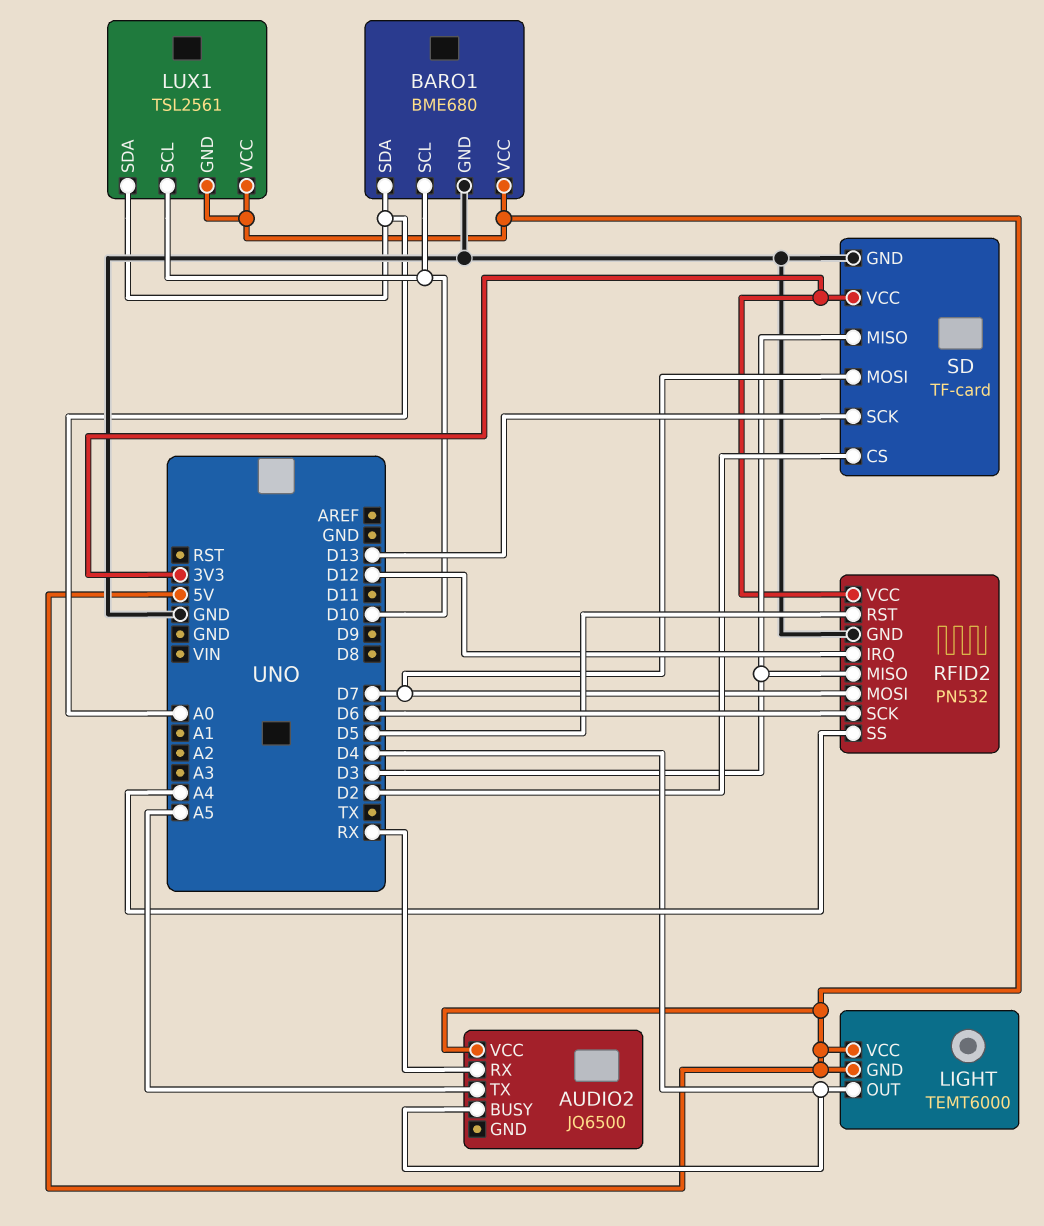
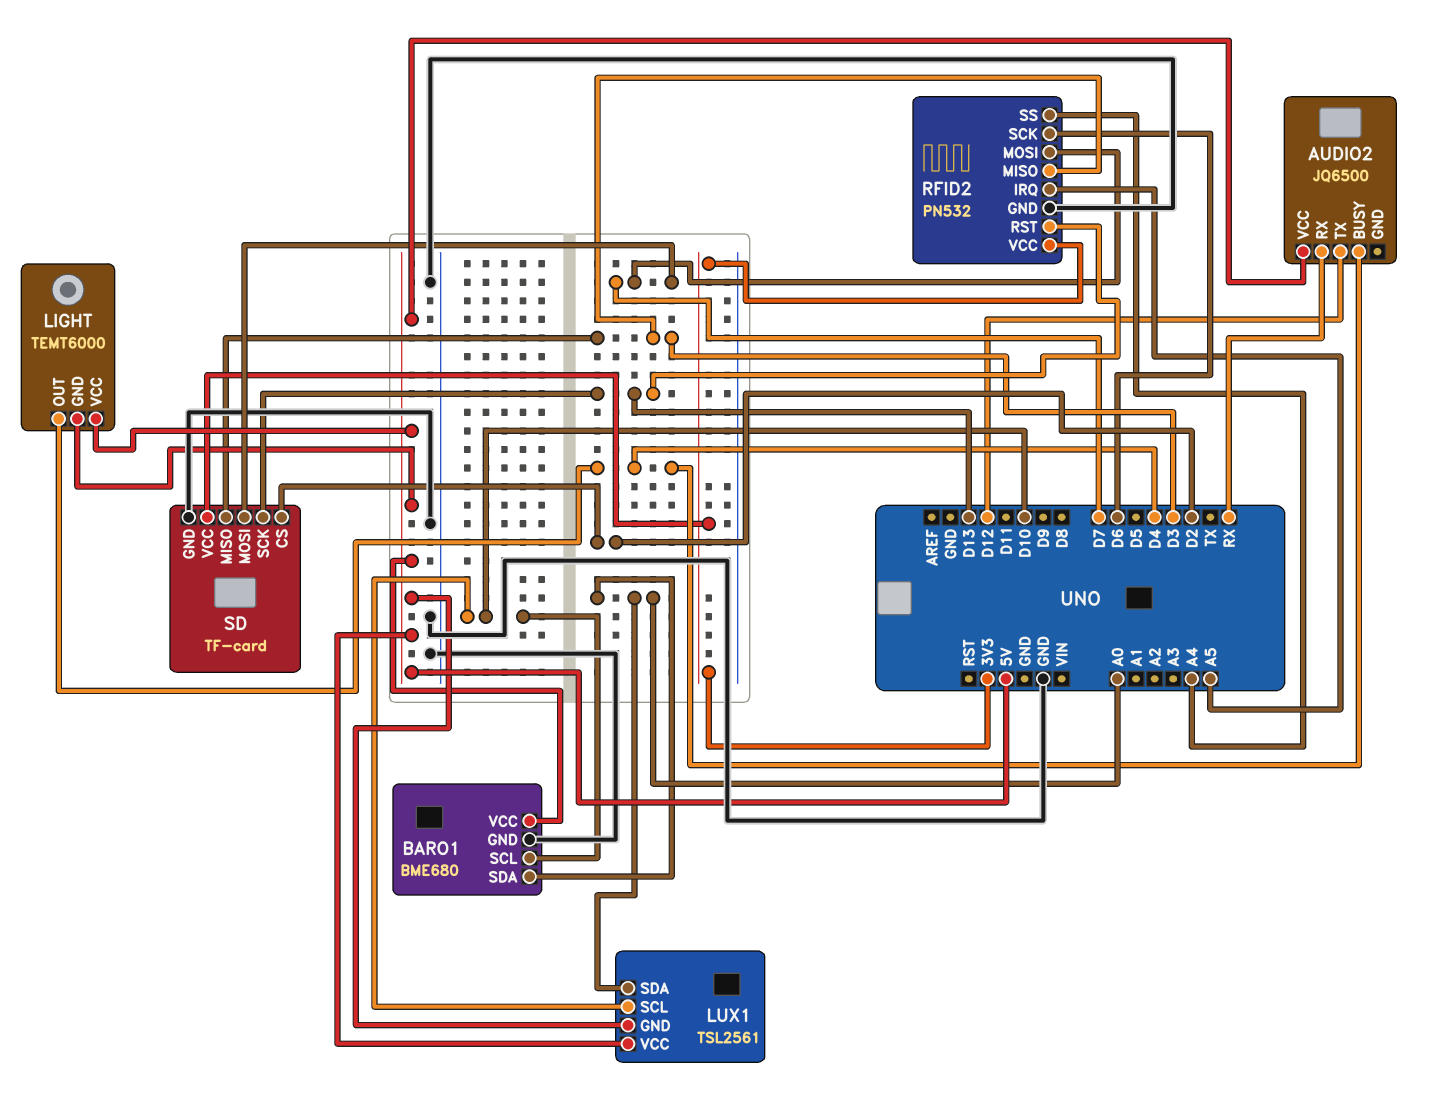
AUDIO2 pin TX: A5 -> D12
RFID2 pin IRQ: D12 -> A5
RFID2 pin RST: D5 -> D13

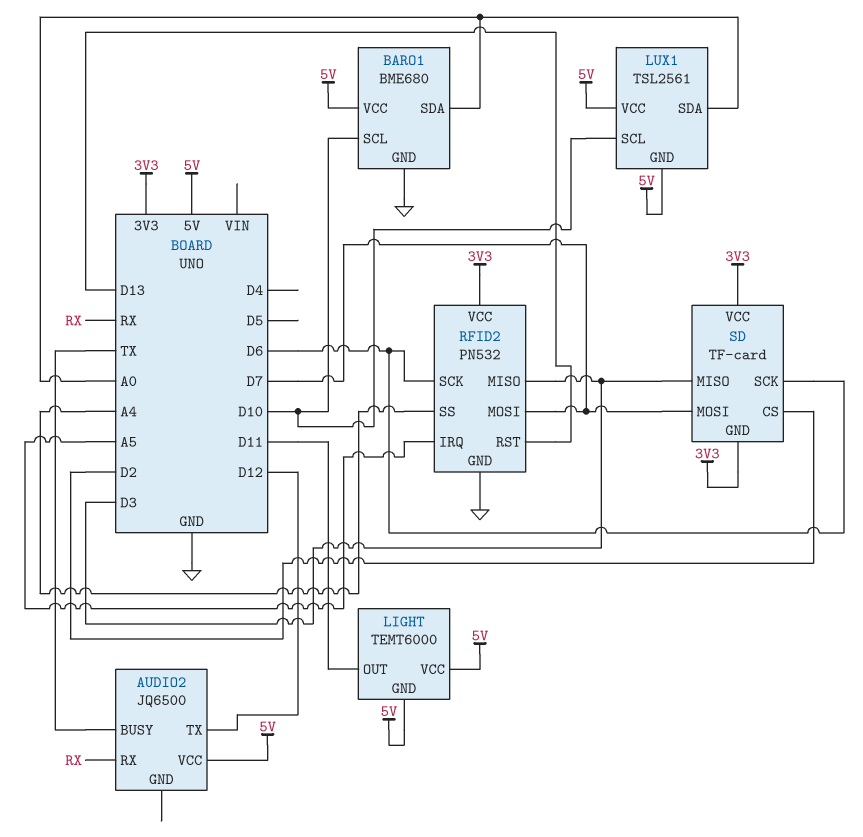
AUDIO2 pin BUSY: D4 -> TX
LIGHT pin OUT: D4 -> D11
SD pin GND: GND -> 3V3
SD pin SCK: D13 -> D6

